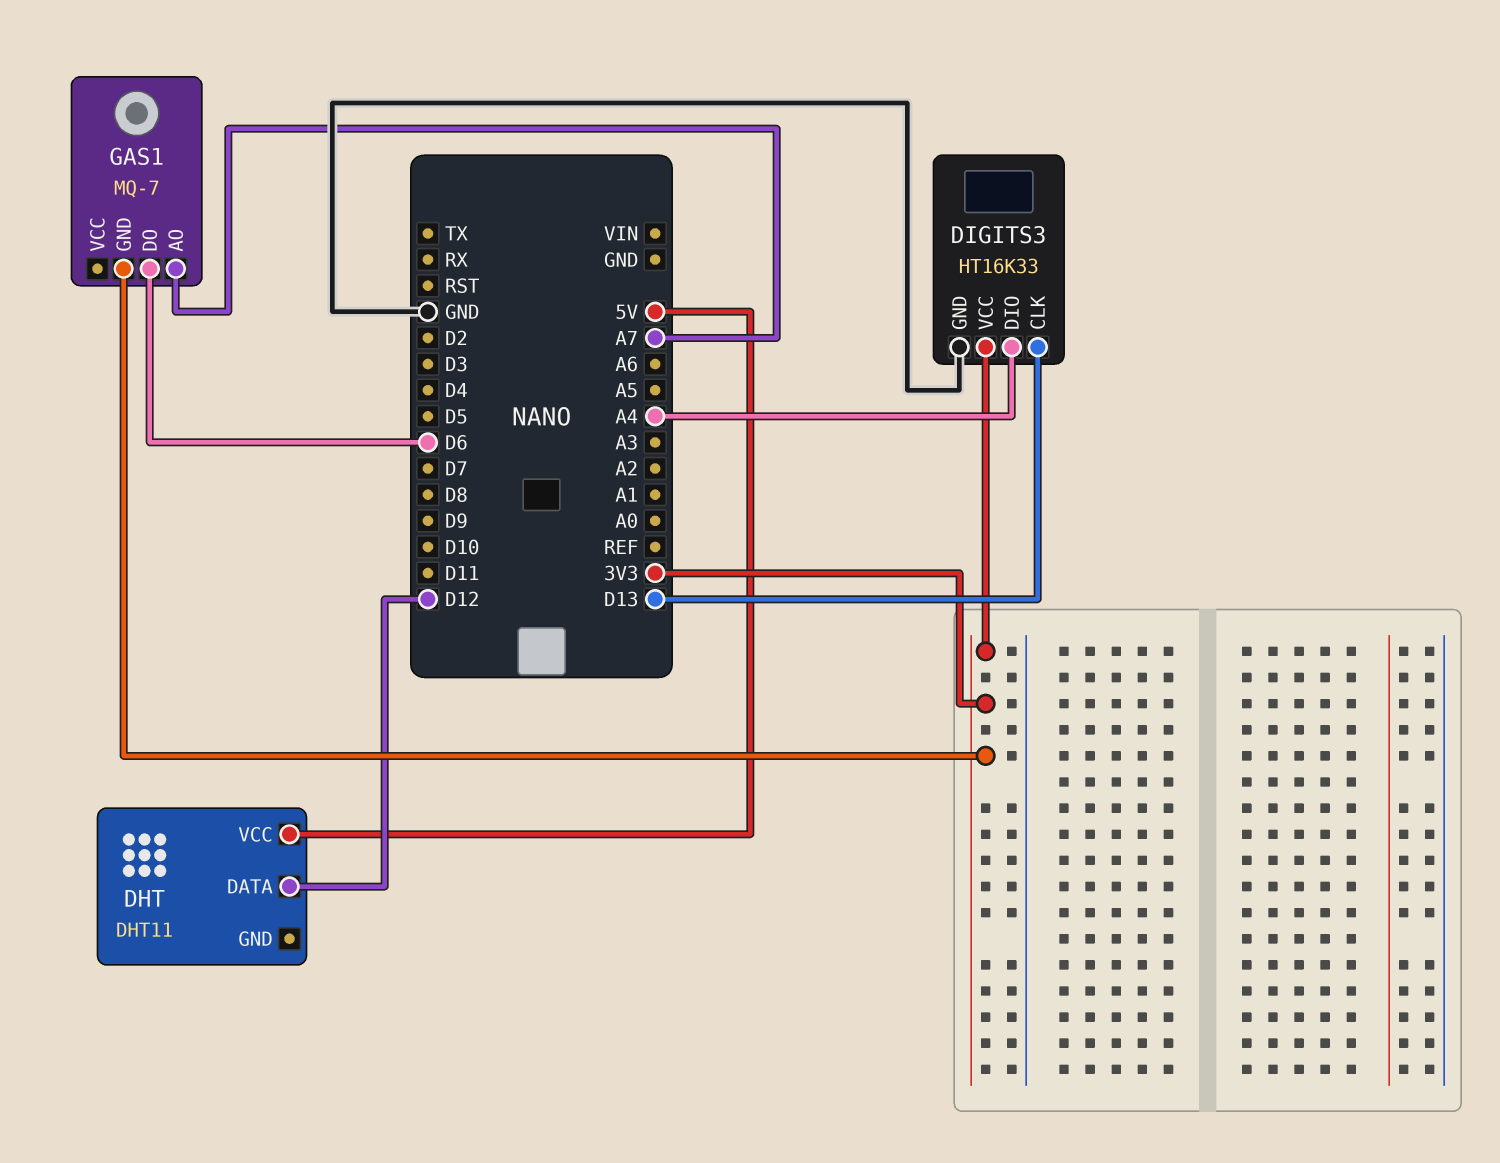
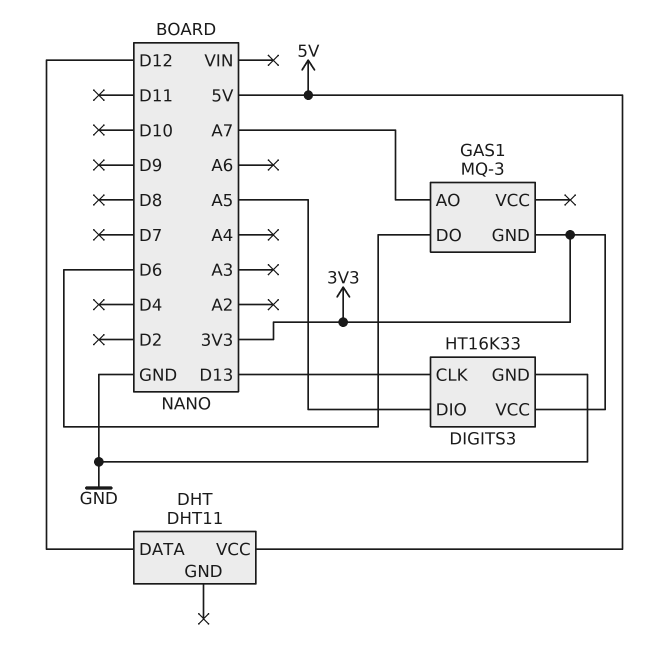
DIGITS3 pin DIO: A4 -> A5
GAS1: MQ-7 -> MQ-3

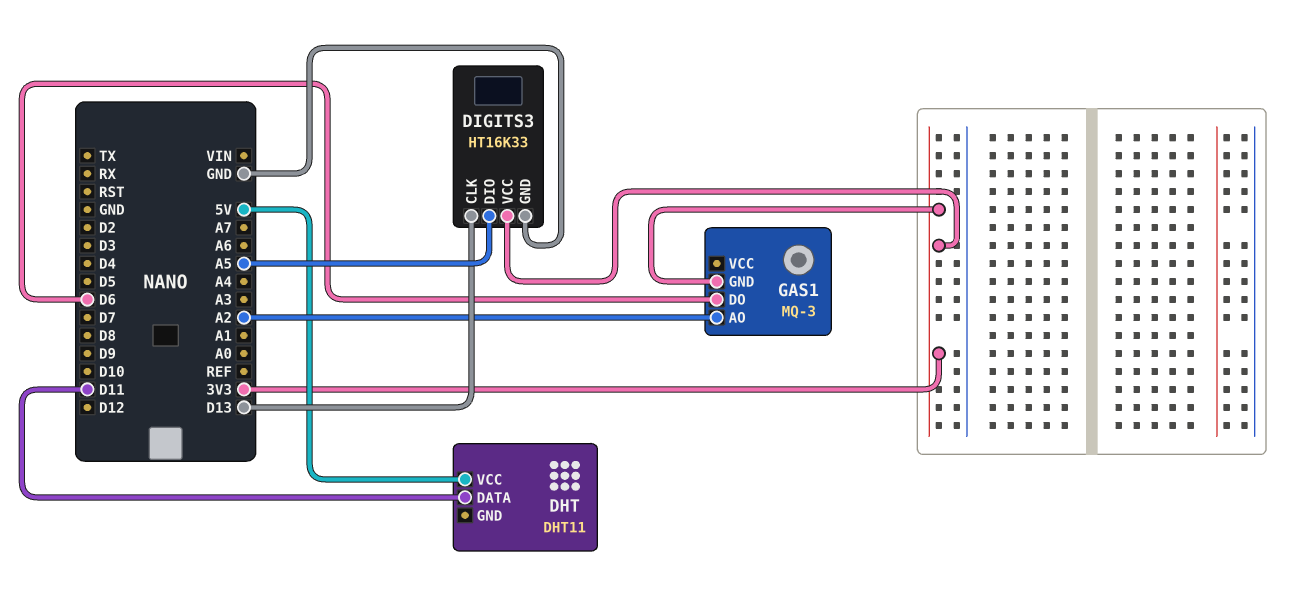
DHT pin DATA: D12 -> D11
GAS1 pin AO: A7 -> A2

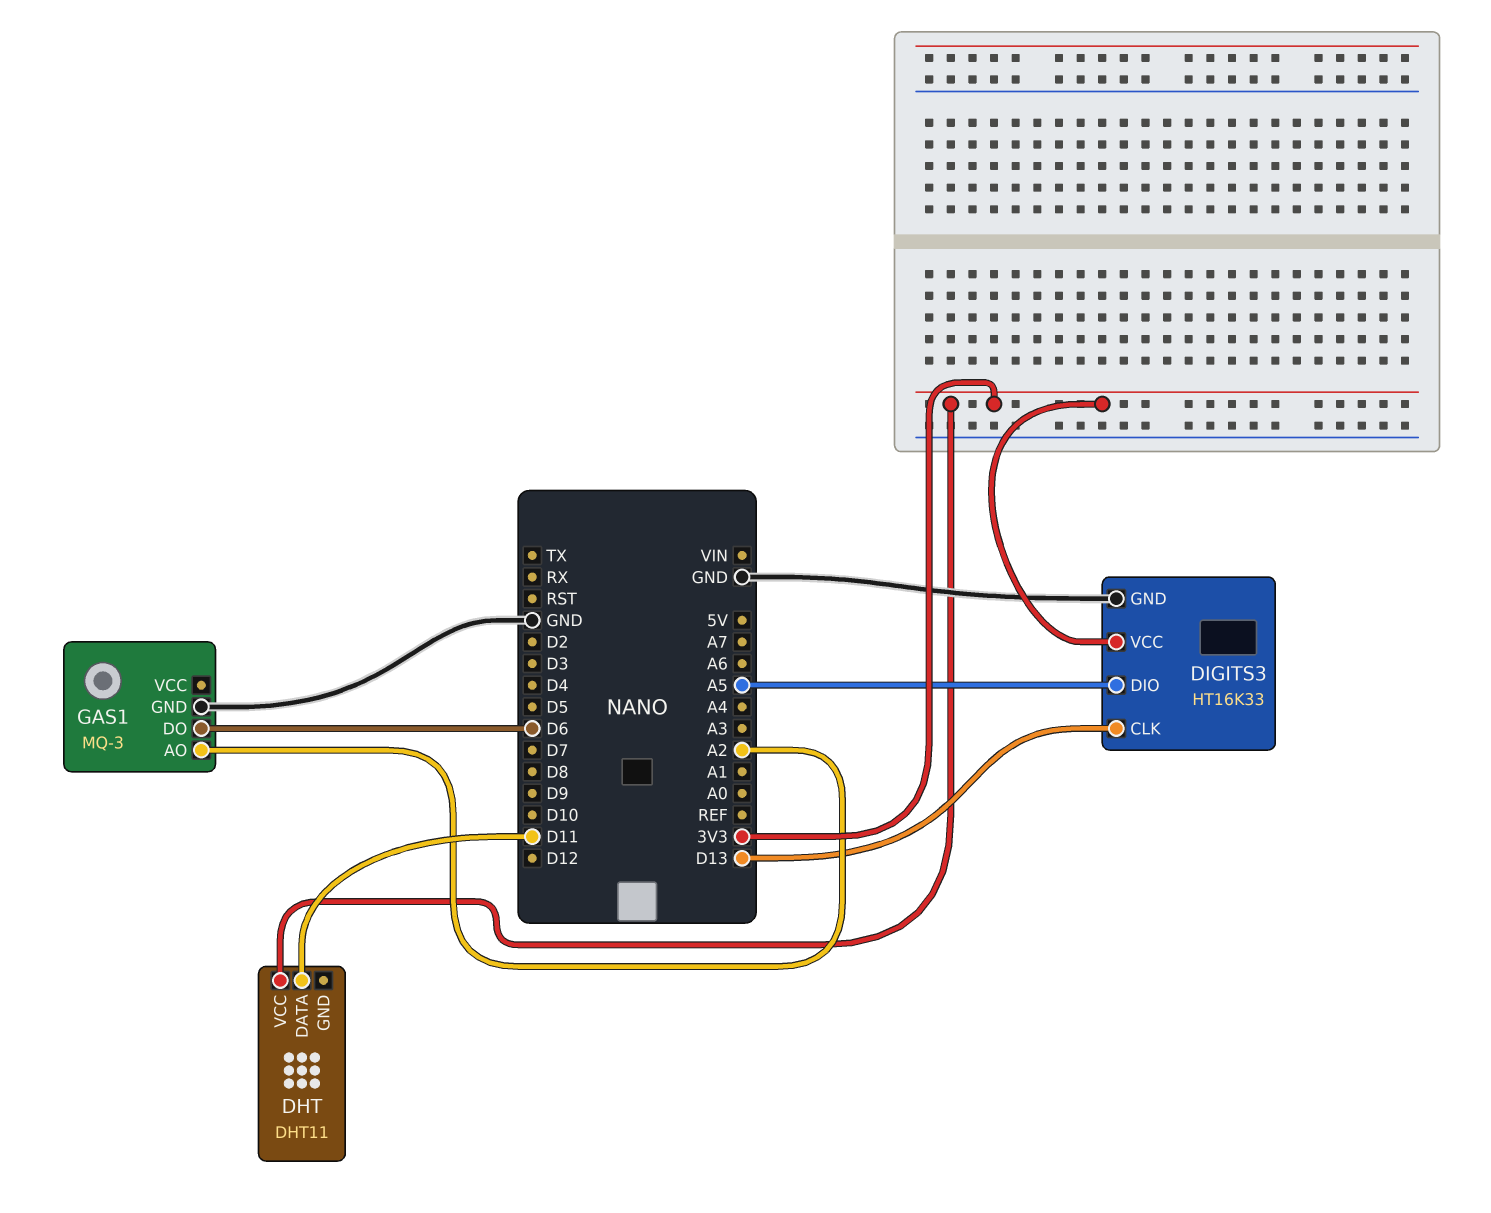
DHT pin VCC: 5V -> 3V3
GAS1 pin GND: 3V3 -> GND

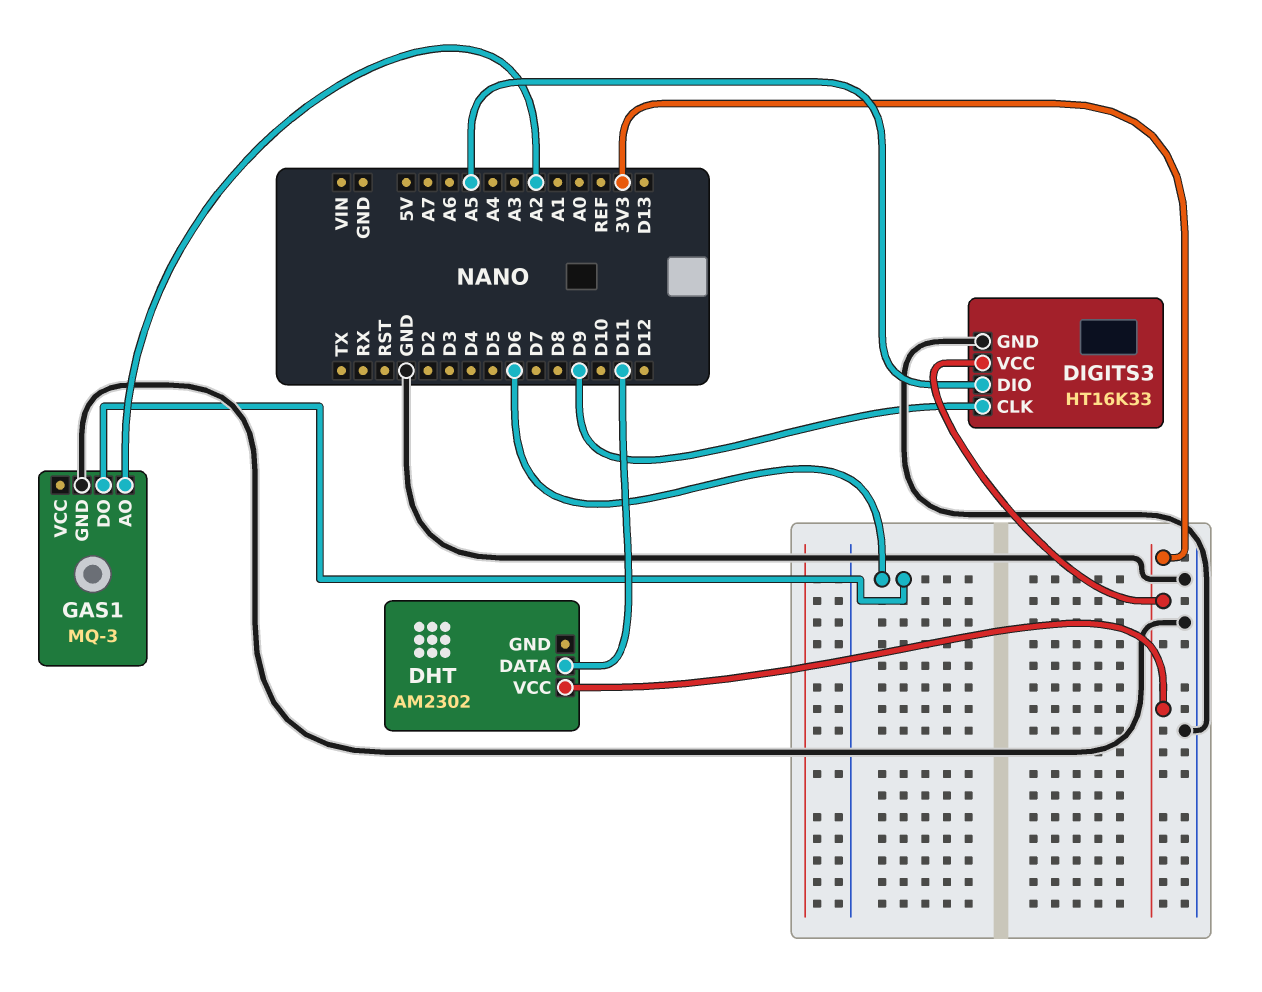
DHT: DHT11 -> AM2302
DIGITS3 pin CLK: D13 -> D9

